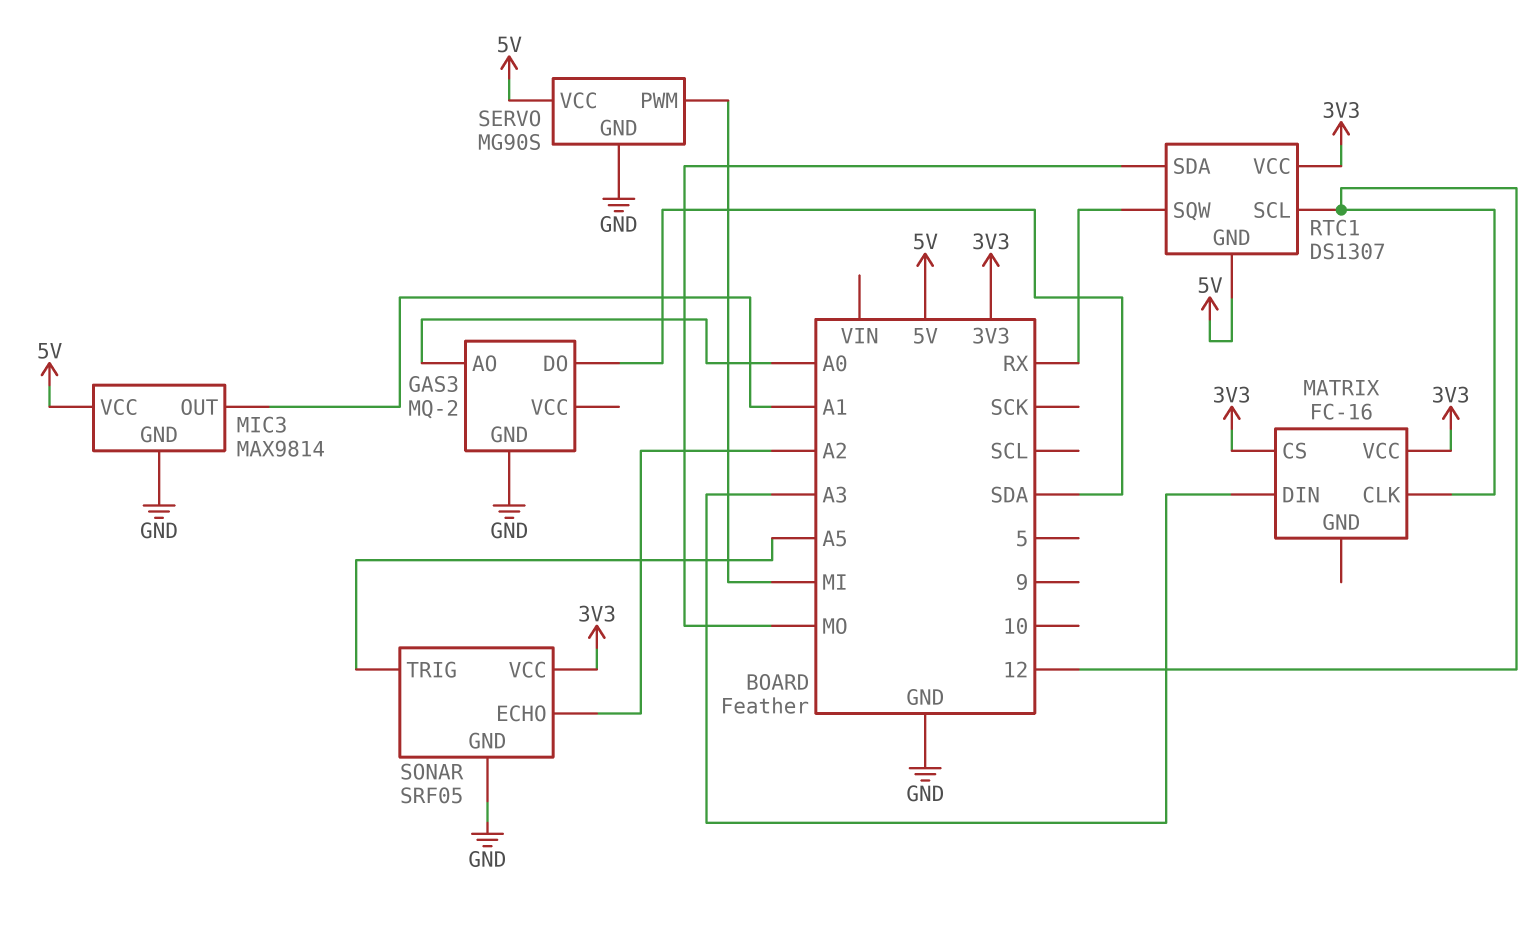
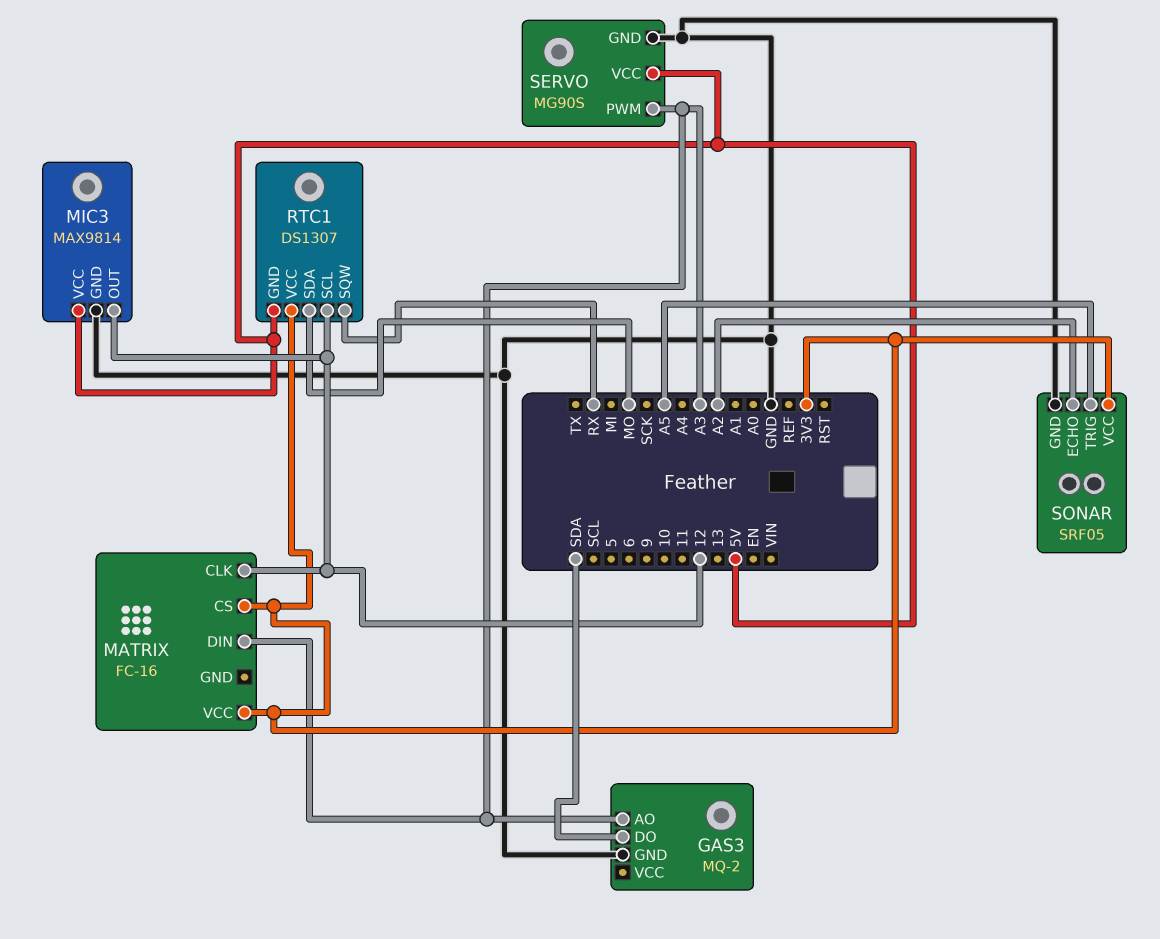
GAS3 pin AO: A0 -> A3
MIC3 pin OUT: A1 -> 12
SERVO pin PWM: MI -> A3

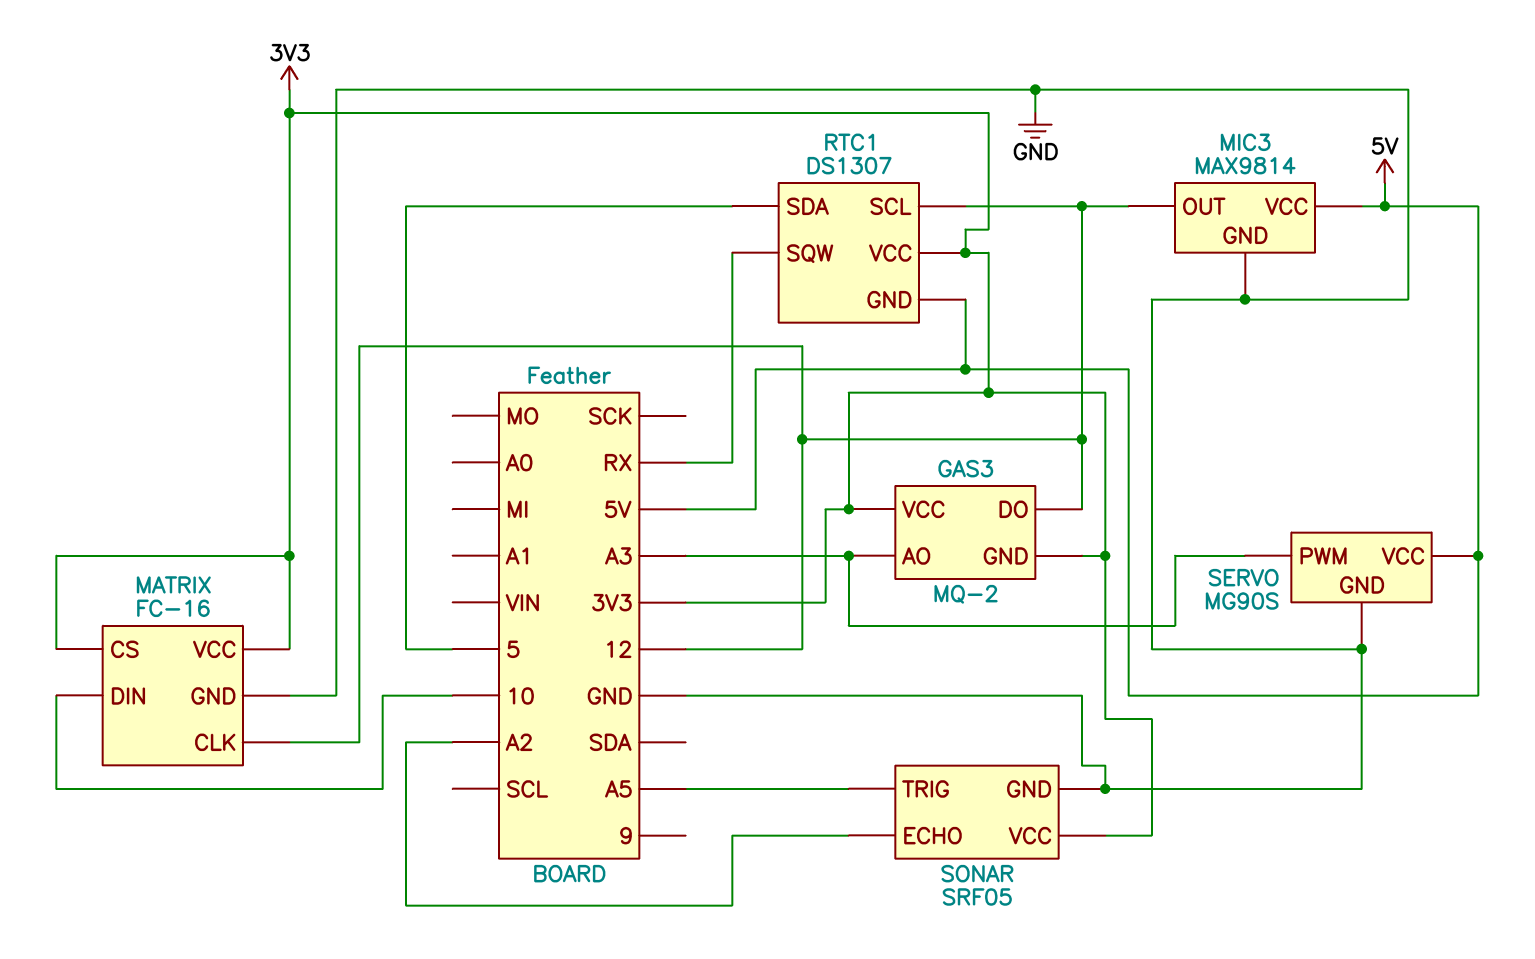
GAS3 pin DO: SDA -> 12
GAS3 pin GND: GND -> 3V3
GAS3 pin VCC: none -> 3V3
MATRIX pin DIN: A3 -> 10
MATRIX pin GND: none -> GND
RTC1 pin SDA: MO -> 5

